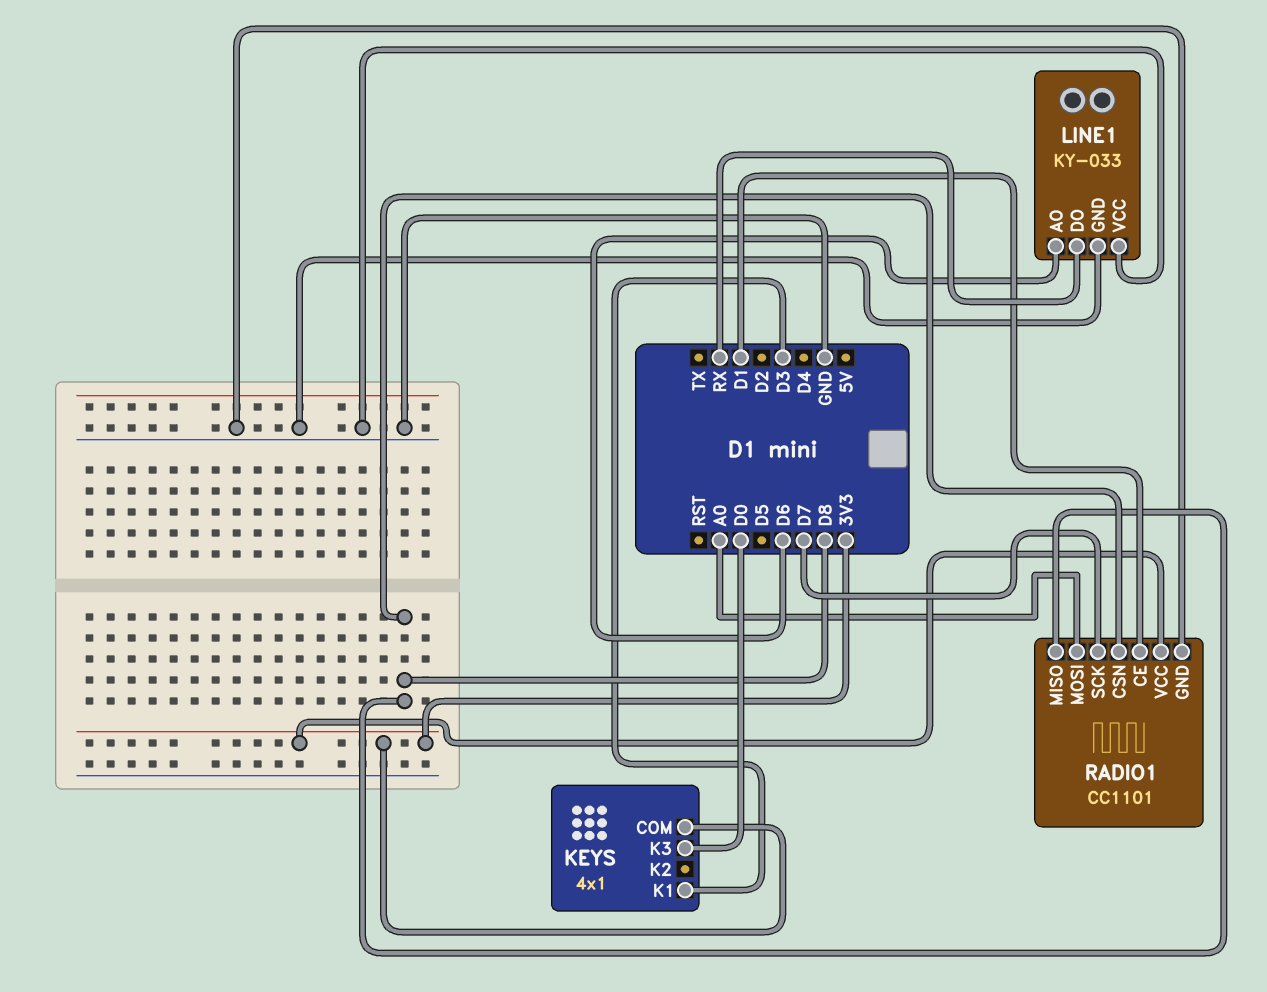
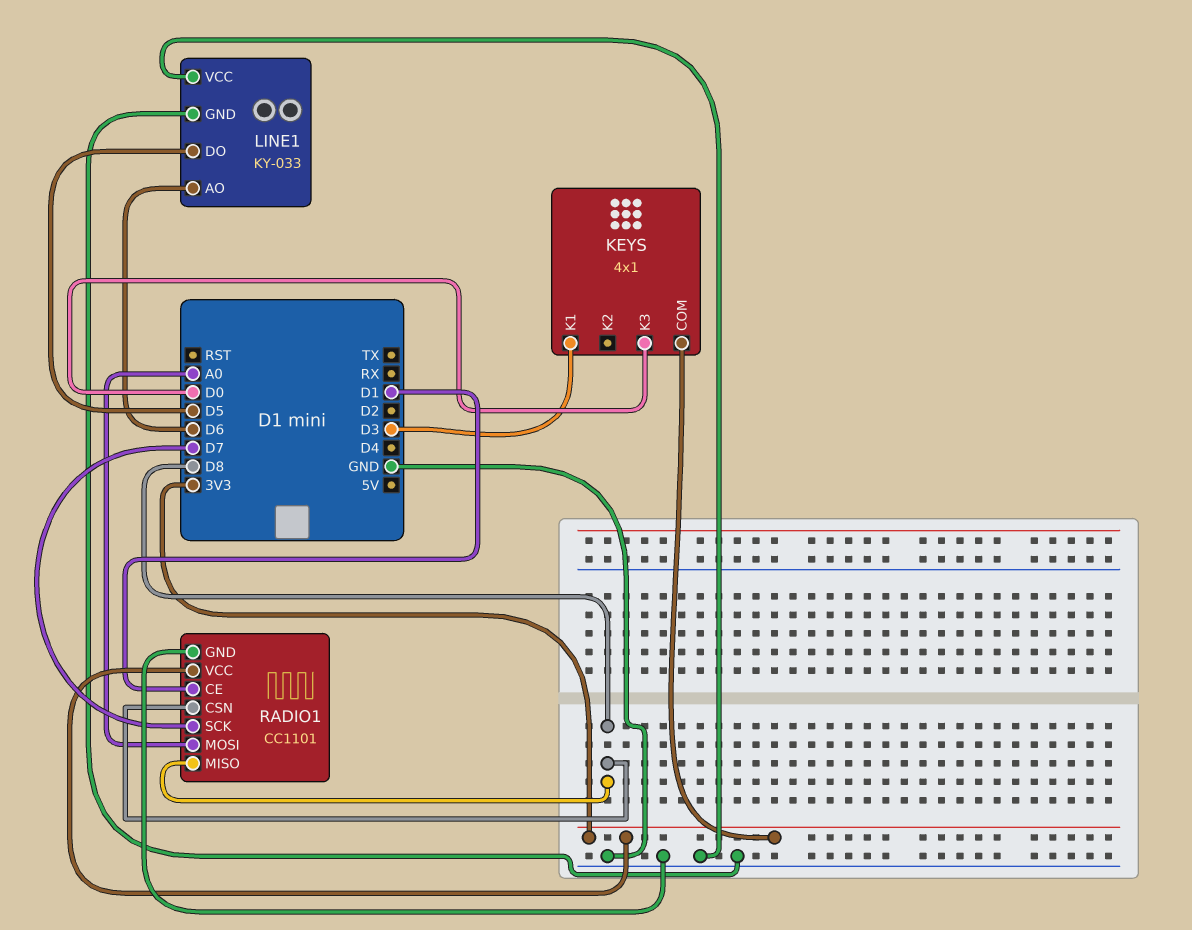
LINE1 pin DO: RX -> D5

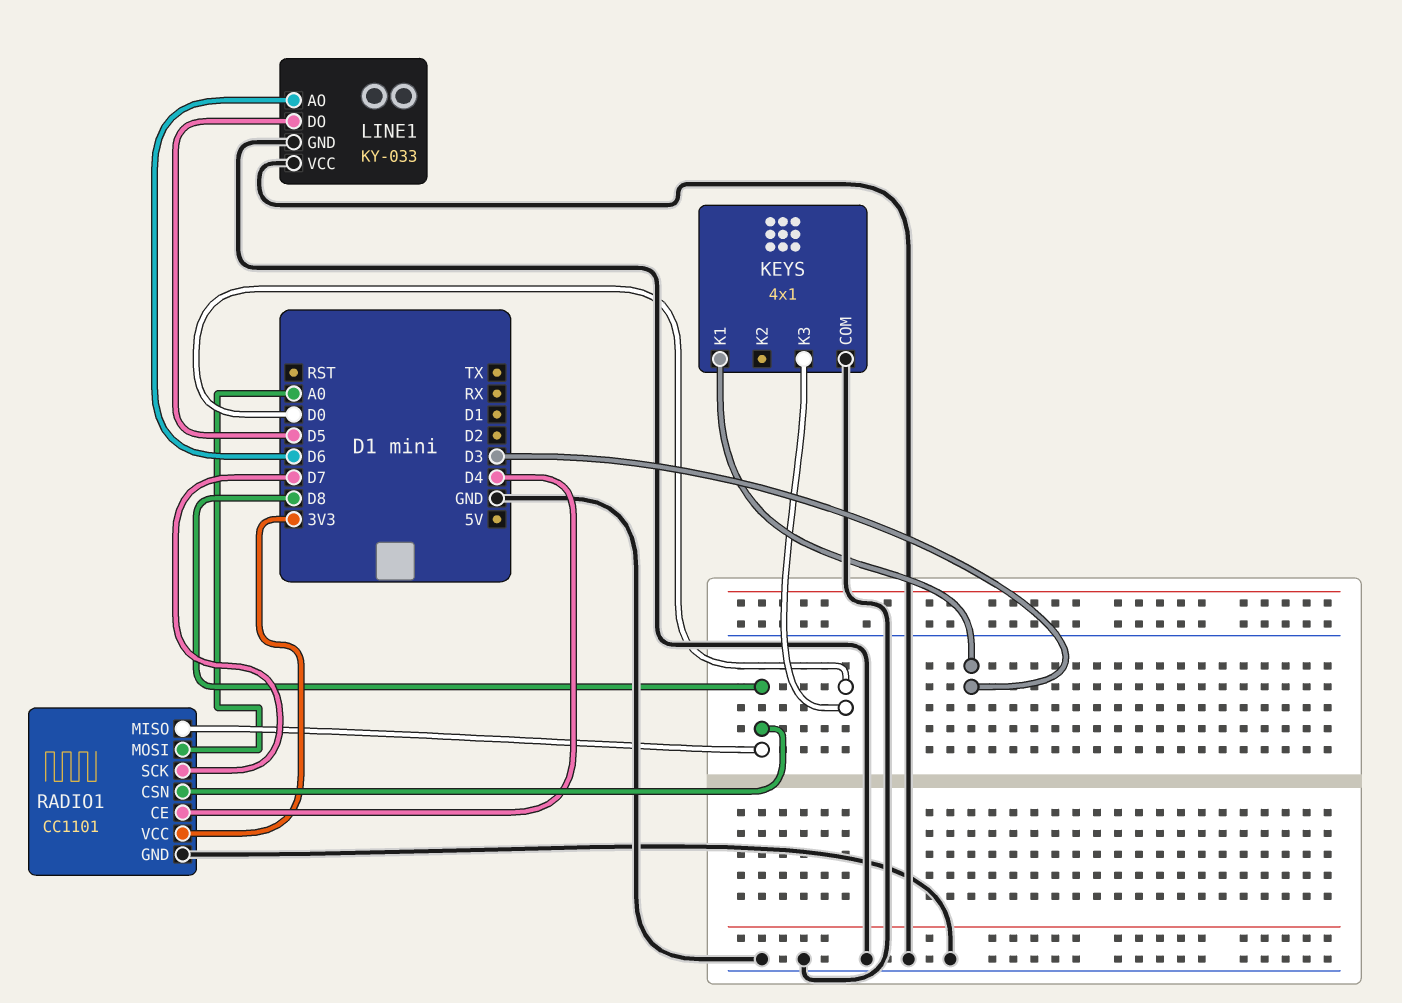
KEYS pin COM: 3V3 -> GND
RADIO1 pin CE: D1 -> D4

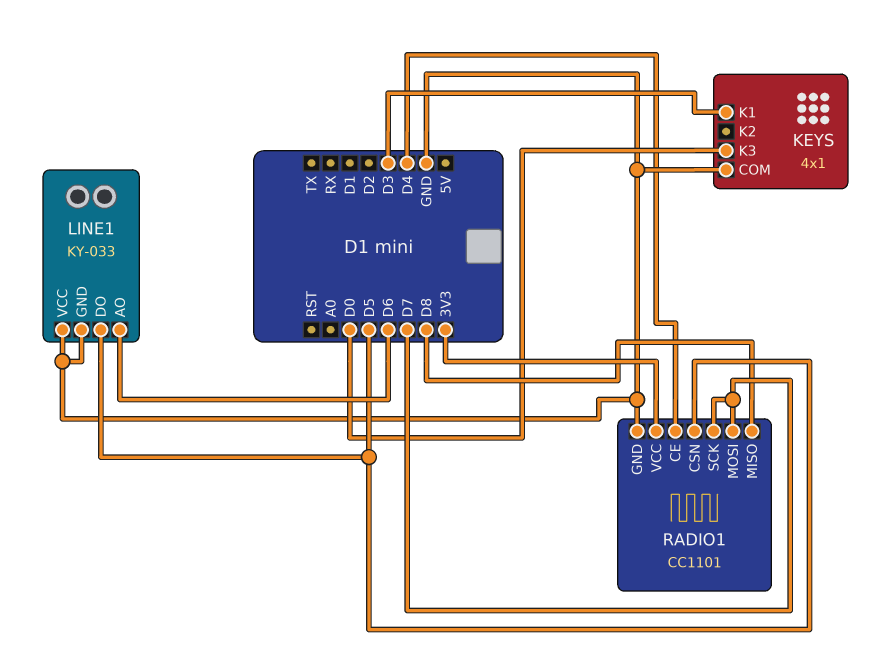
RADIO1 pin CSN: D8 -> D5
RADIO1 pin MOSI: A0 -> D7

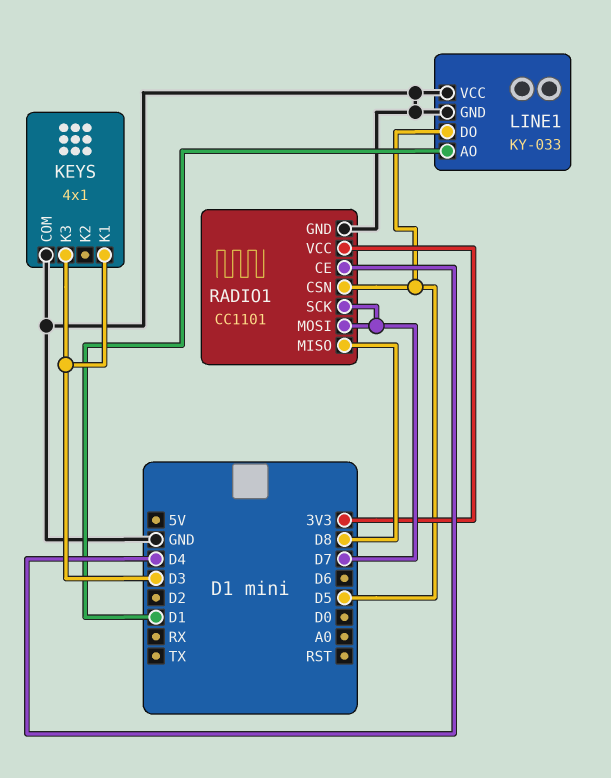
KEYS pin K3: D0 -> D3
LINE1 pin AO: D6 -> D1

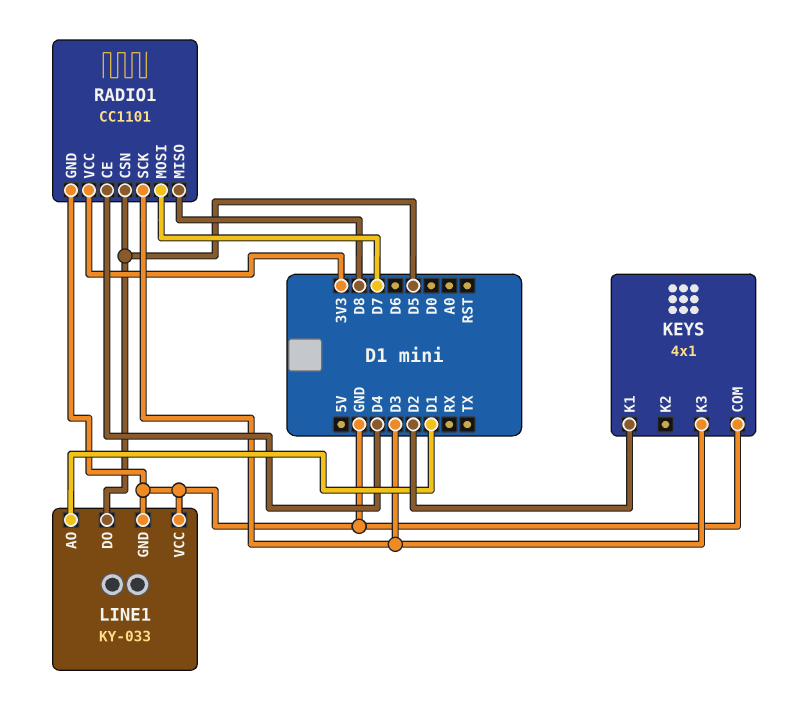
KEYS pin K1: D3 -> D2
RADIO1 pin SCK: D7 -> D3

